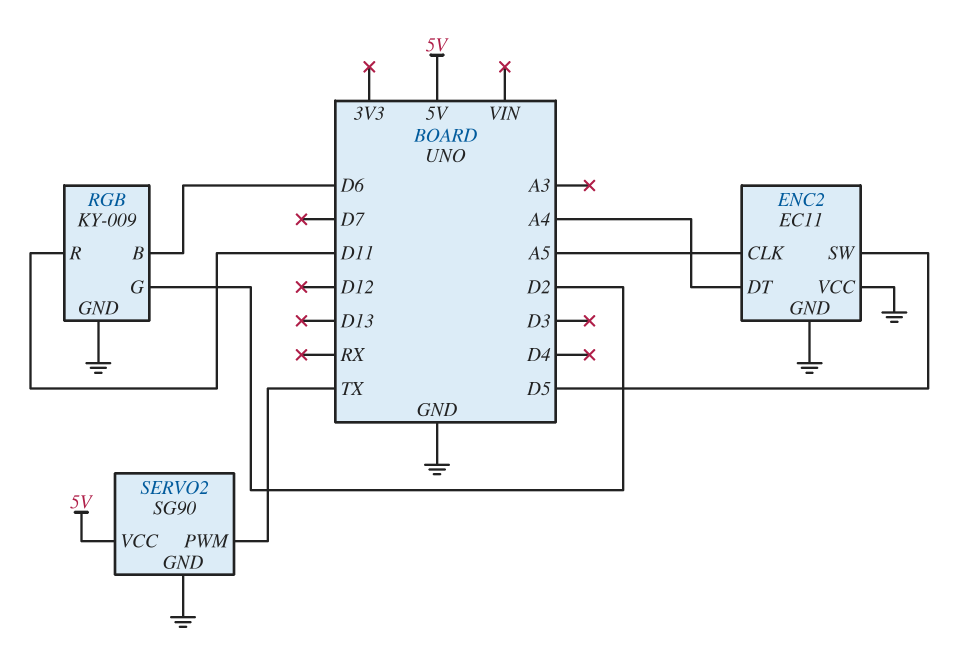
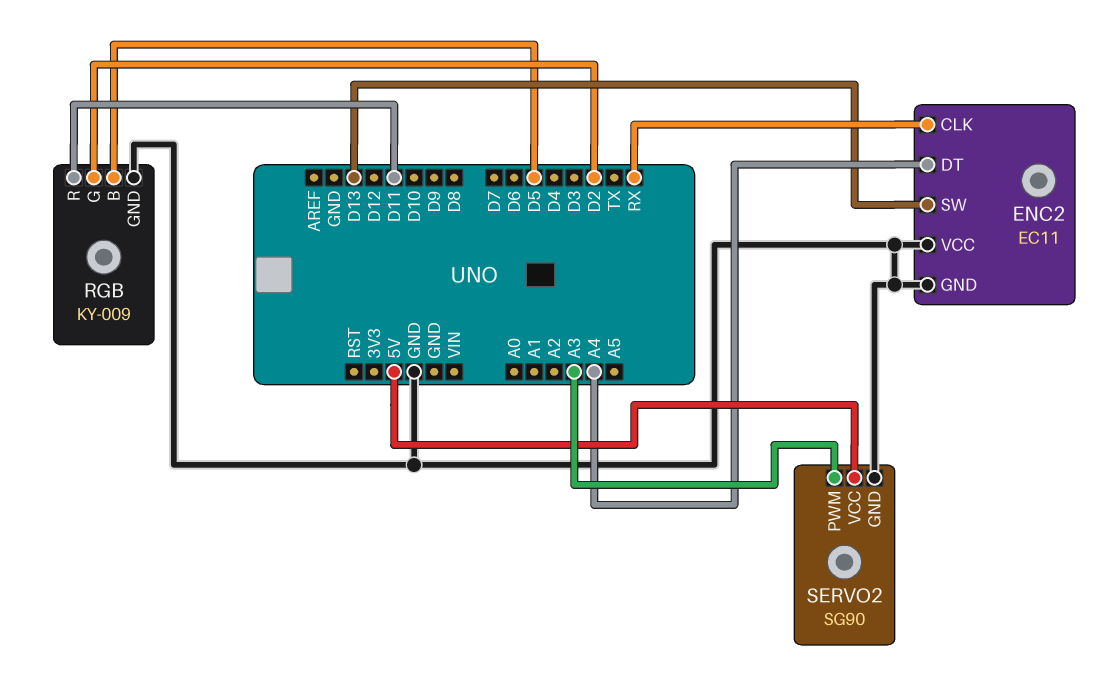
ENC2 pin CLK: A5 -> RX
ENC2 pin SW: D5 -> D13
RGB pin B: D6 -> D5
SERVO2 pin PWM: TX -> A3

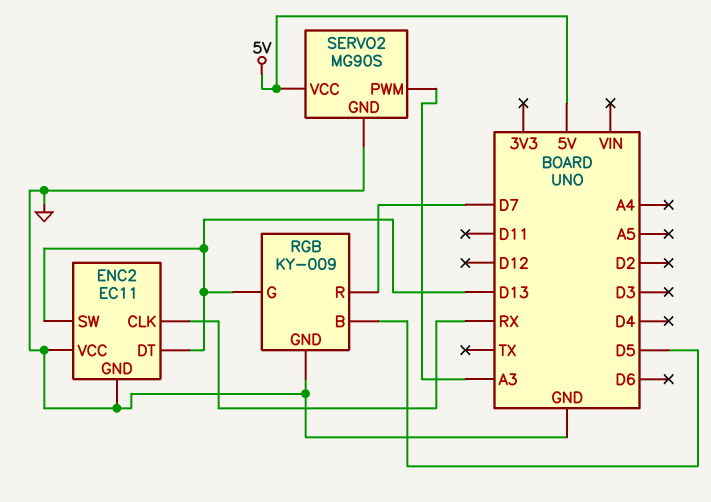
ENC2 pin DT: A4 -> D13
RGB pin G: D2 -> D13
RGB pin R: D11 -> D7
SERVO2: SG90 -> MG90S

